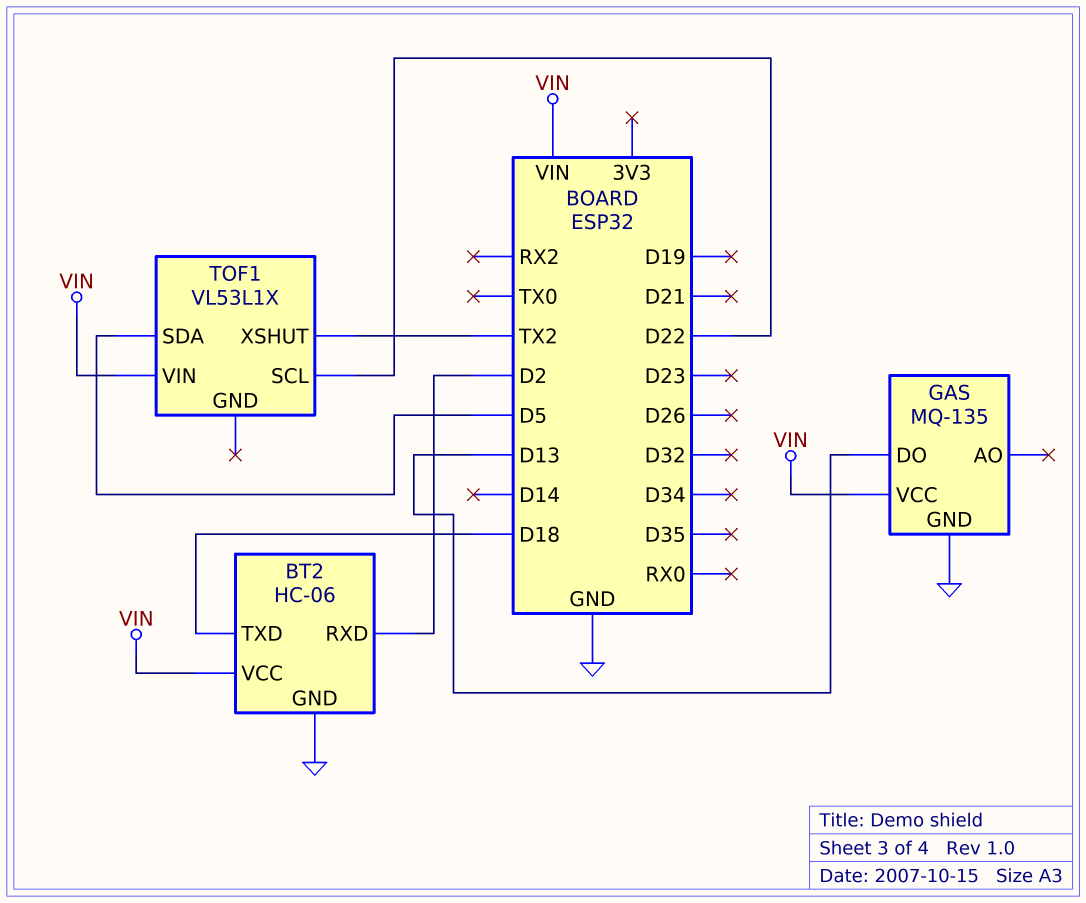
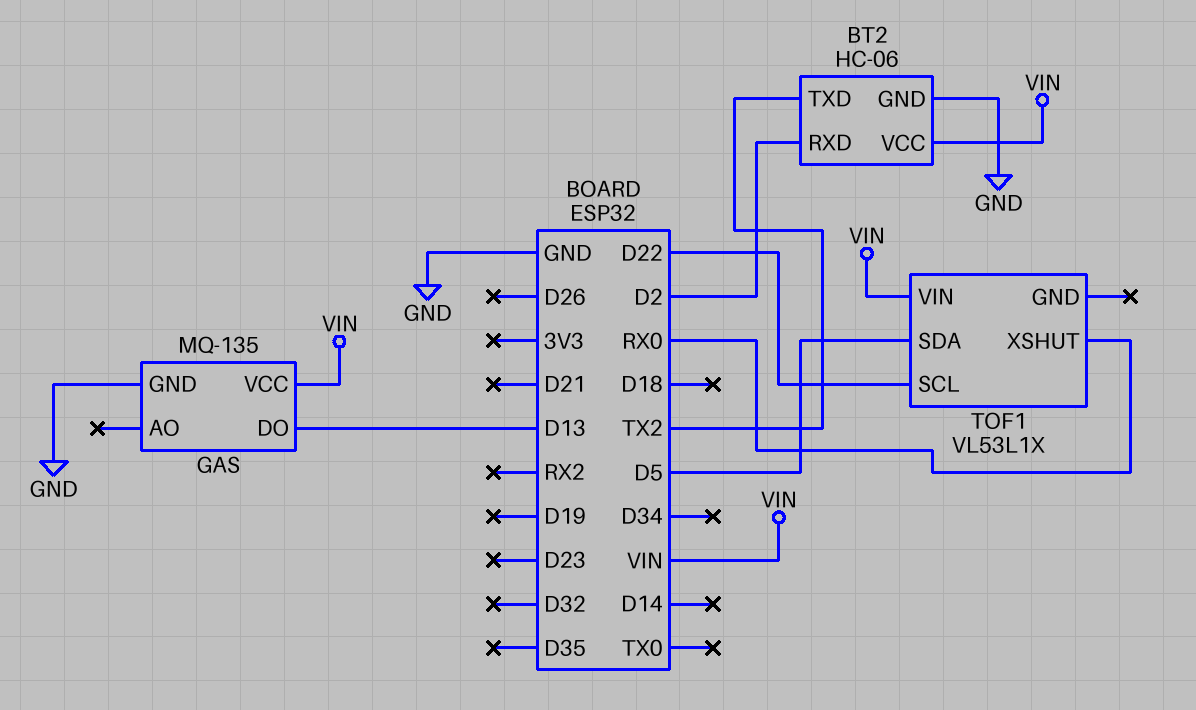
BT2 pin TXD: D18 -> TX2
TOF1 pin XSHUT: TX2 -> RX0

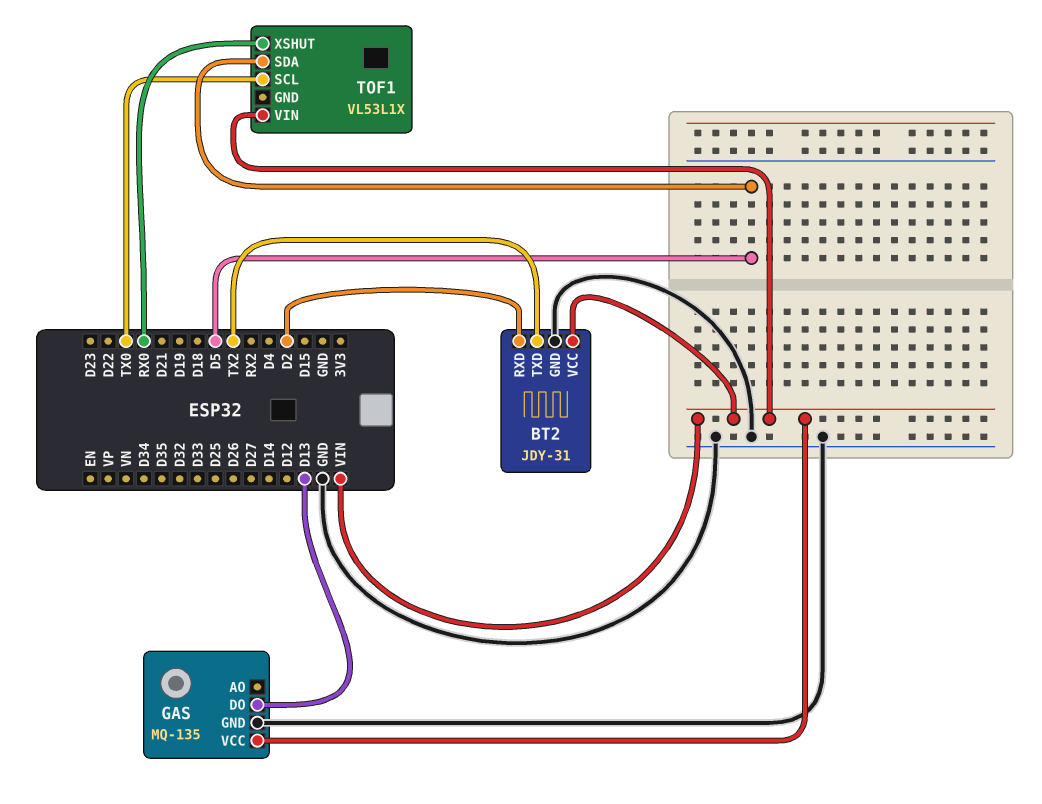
BT2: HC-06 -> JDY-31
TOF1 pin SCL: D22 -> TX0

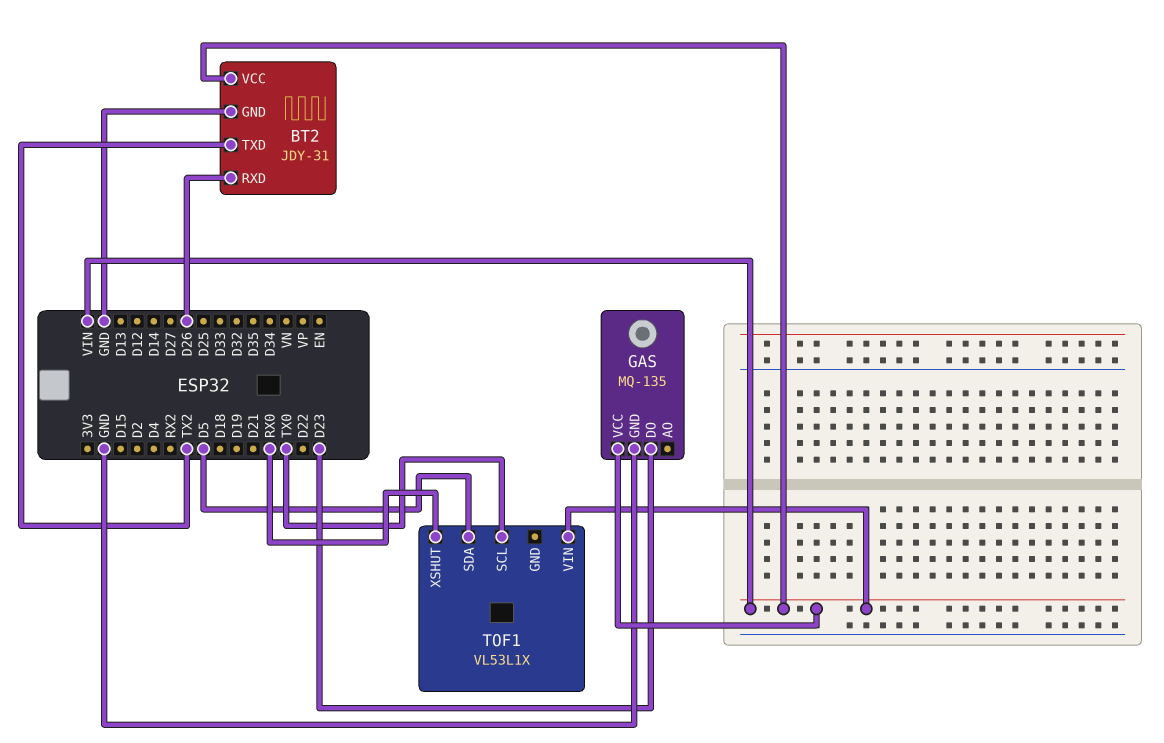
BT2 pin RXD: D2 -> D26
GAS pin DO: D13 -> D23

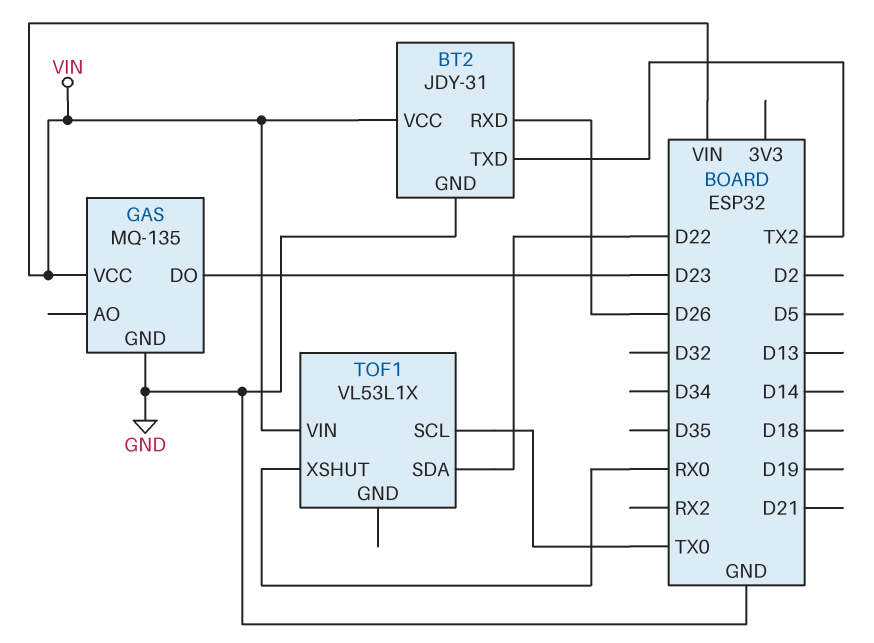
TOF1 pin SDA: D5 -> D22

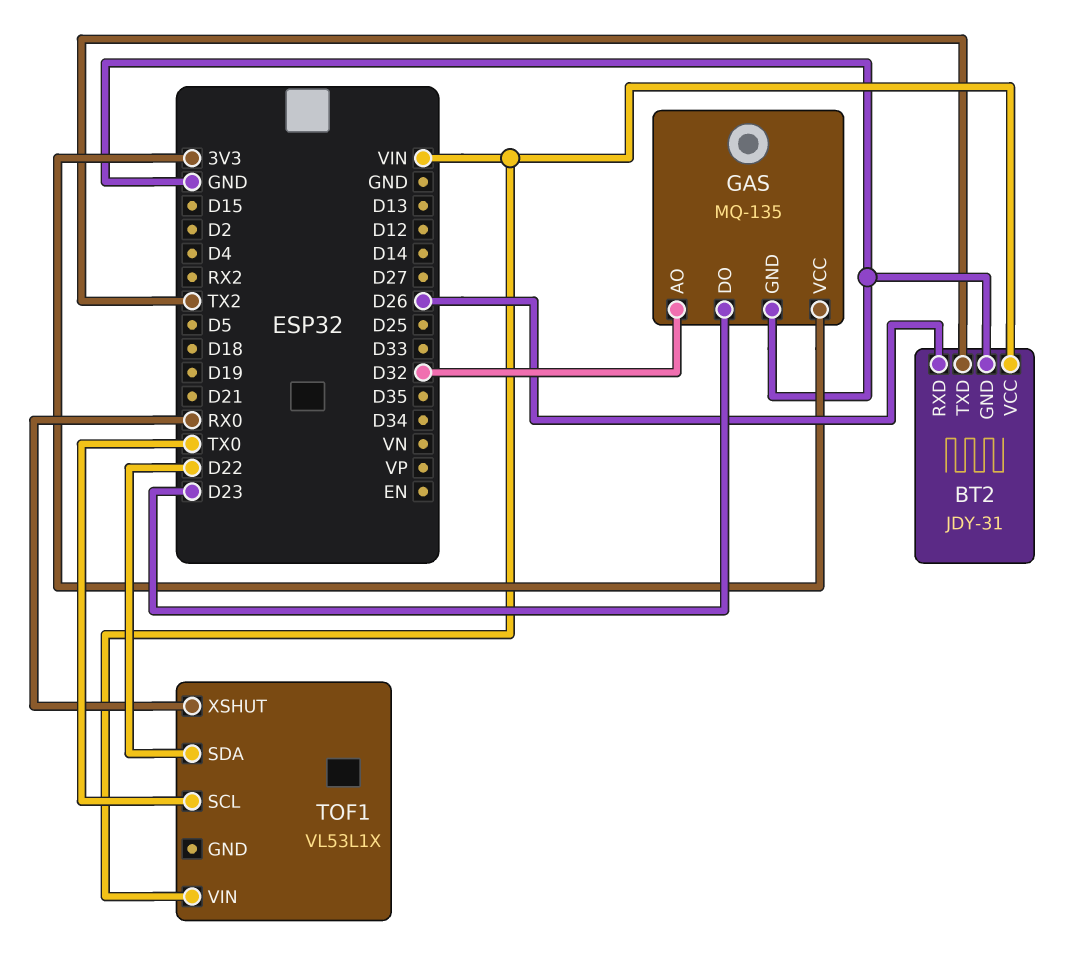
GAS pin AO: none -> D32
GAS pin VCC: VIN -> 3V3

